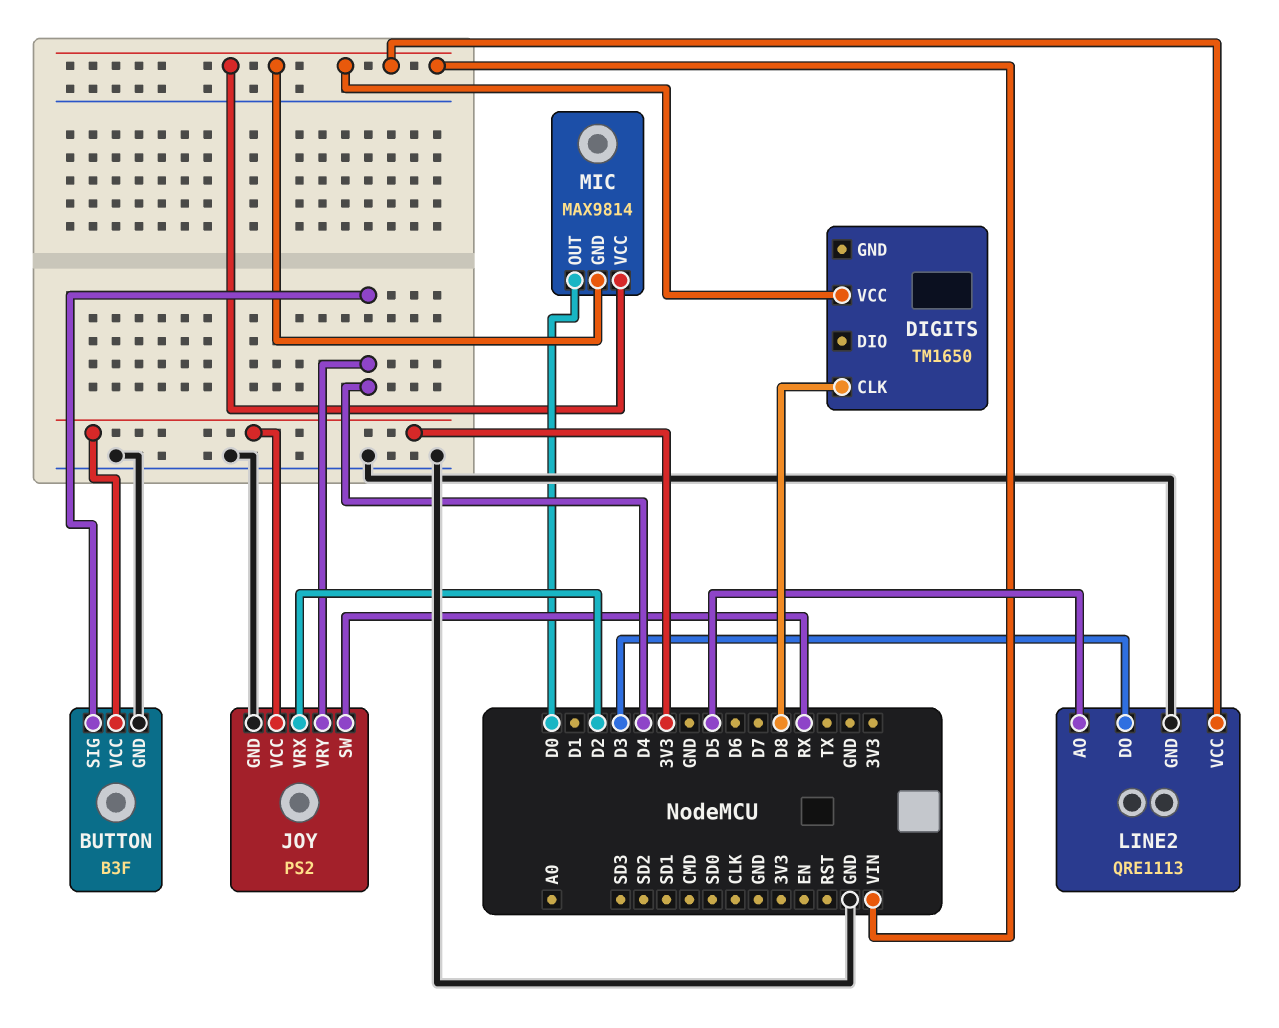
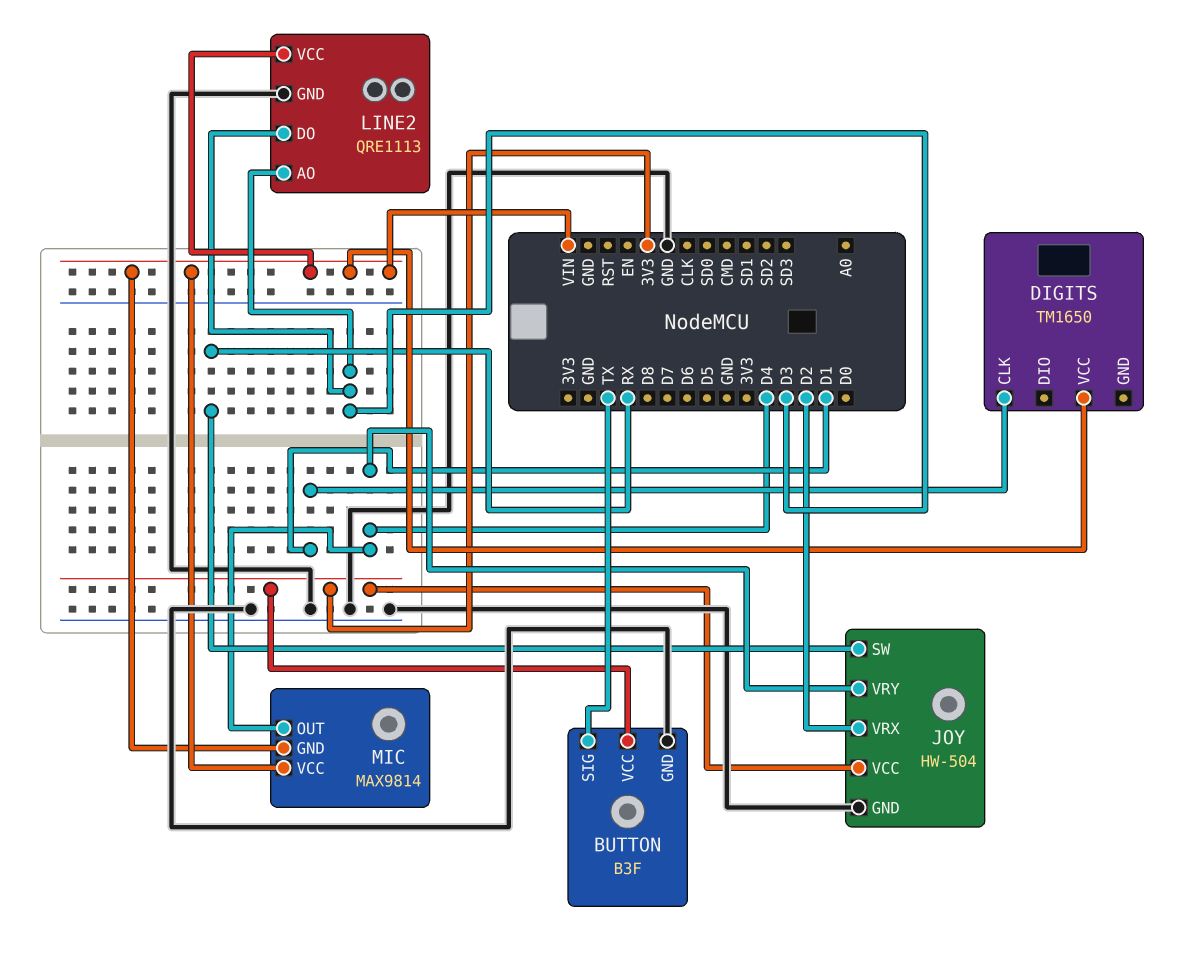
BUTTON pin SIG: D4 -> TX
DIGITS pin CLK: D8 -> D1
JOY: PS2 -> HW-504
LINE2 pin AO: D5 -> D3
MIC pin OUT: D0 -> D4

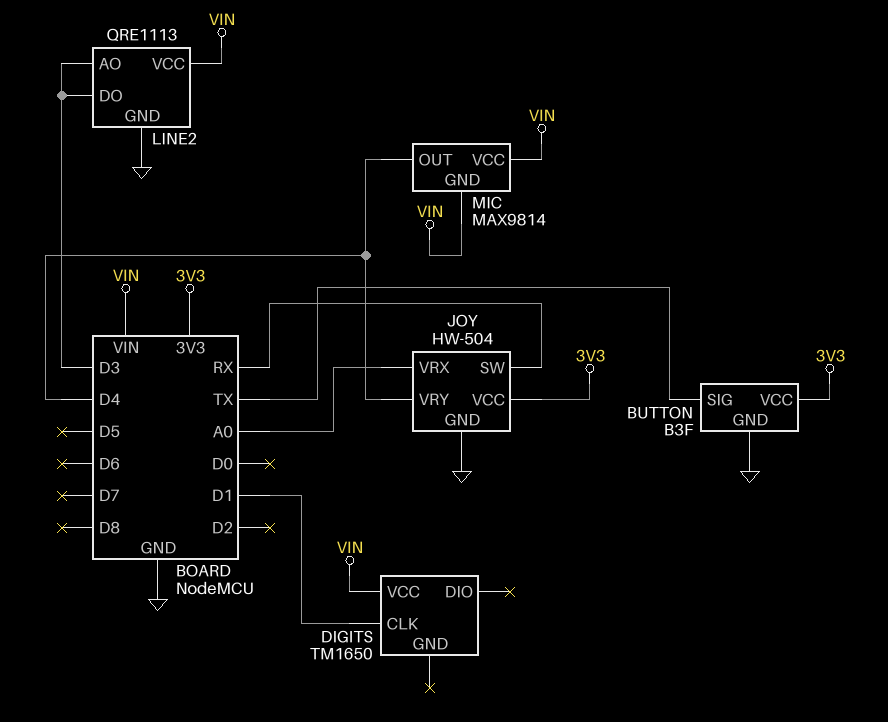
JOY pin VRX: D2 -> A0

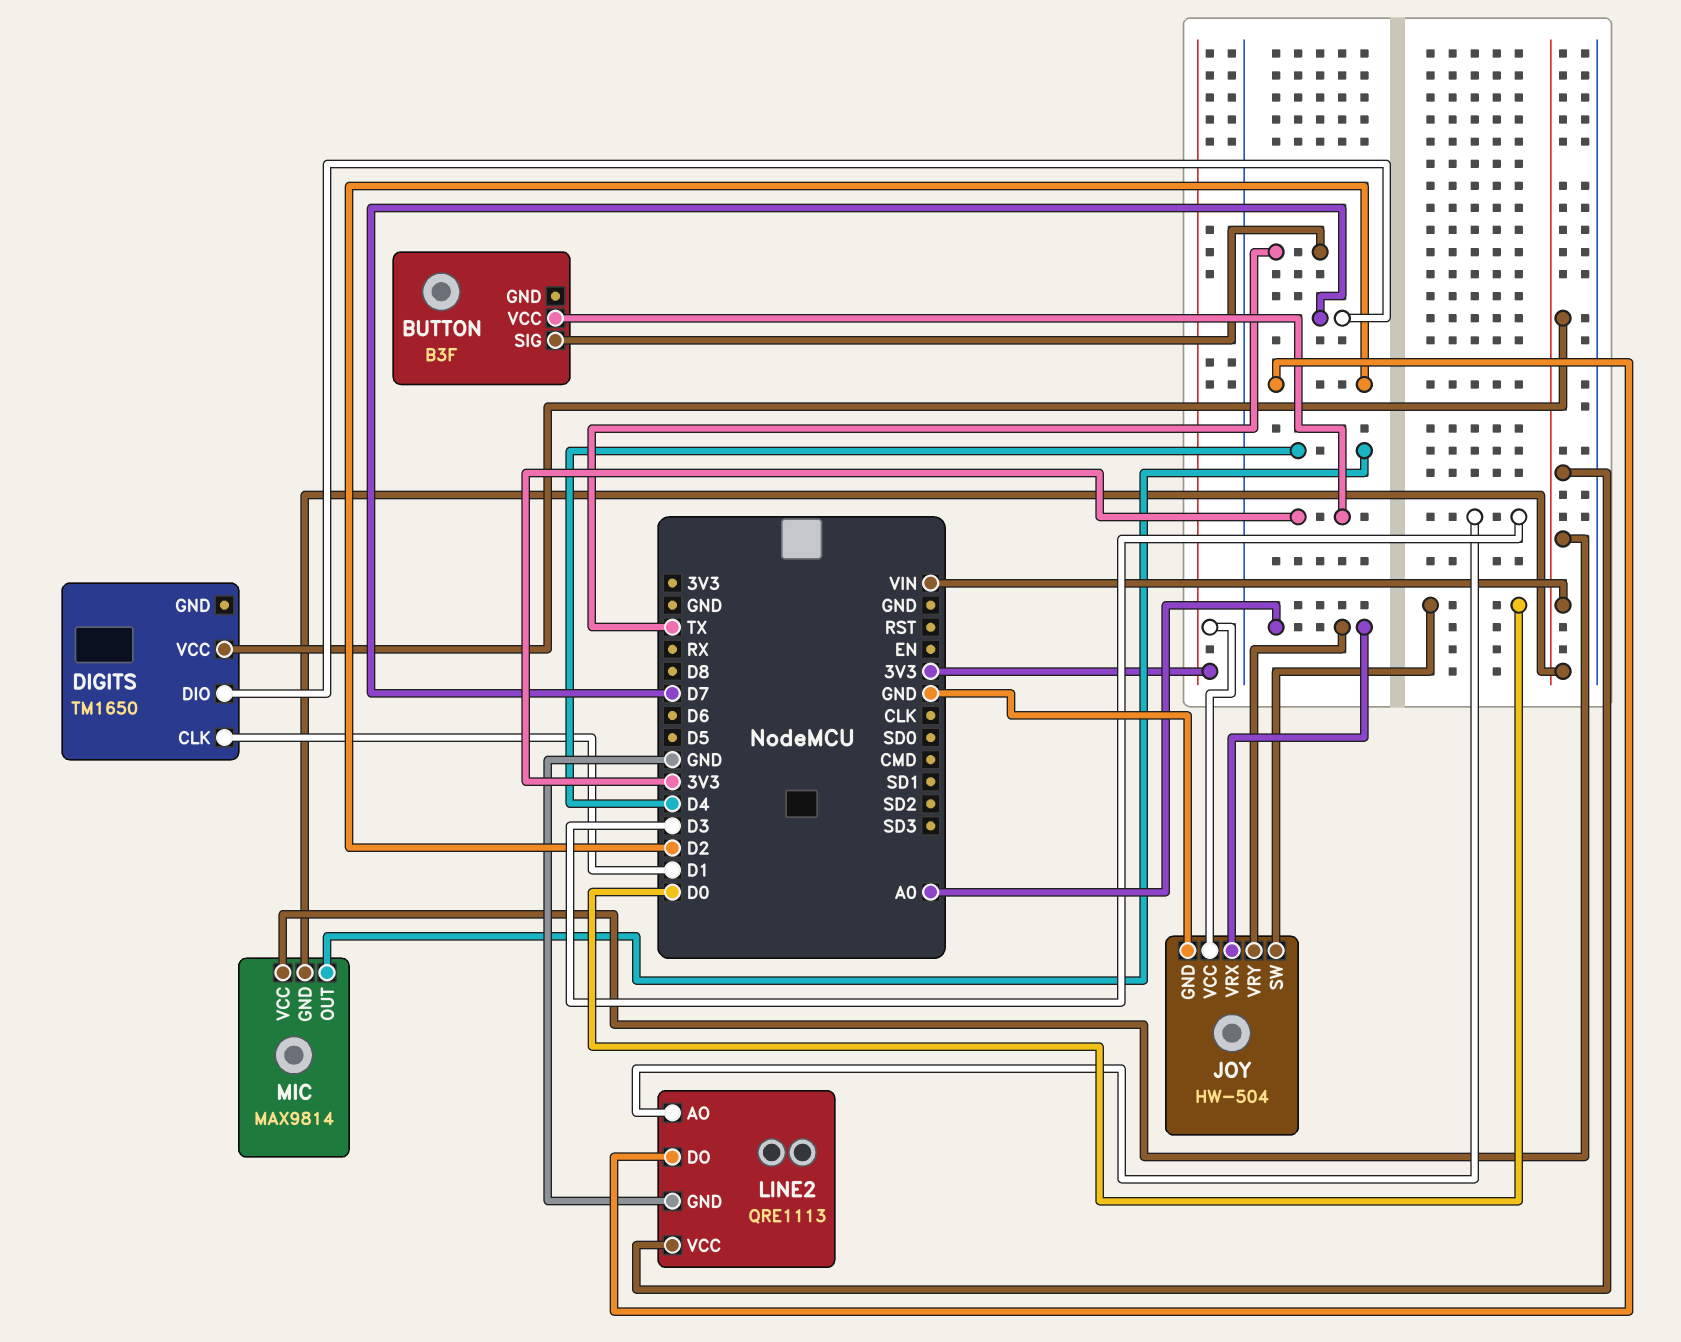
BUTTON pin GND: GND -> none
DIGITS pin DIO: none -> D7
JOY pin SW: RX -> D0
JOY pin VRY: D4 -> A0
LINE2 pin DO: D3 -> D2

